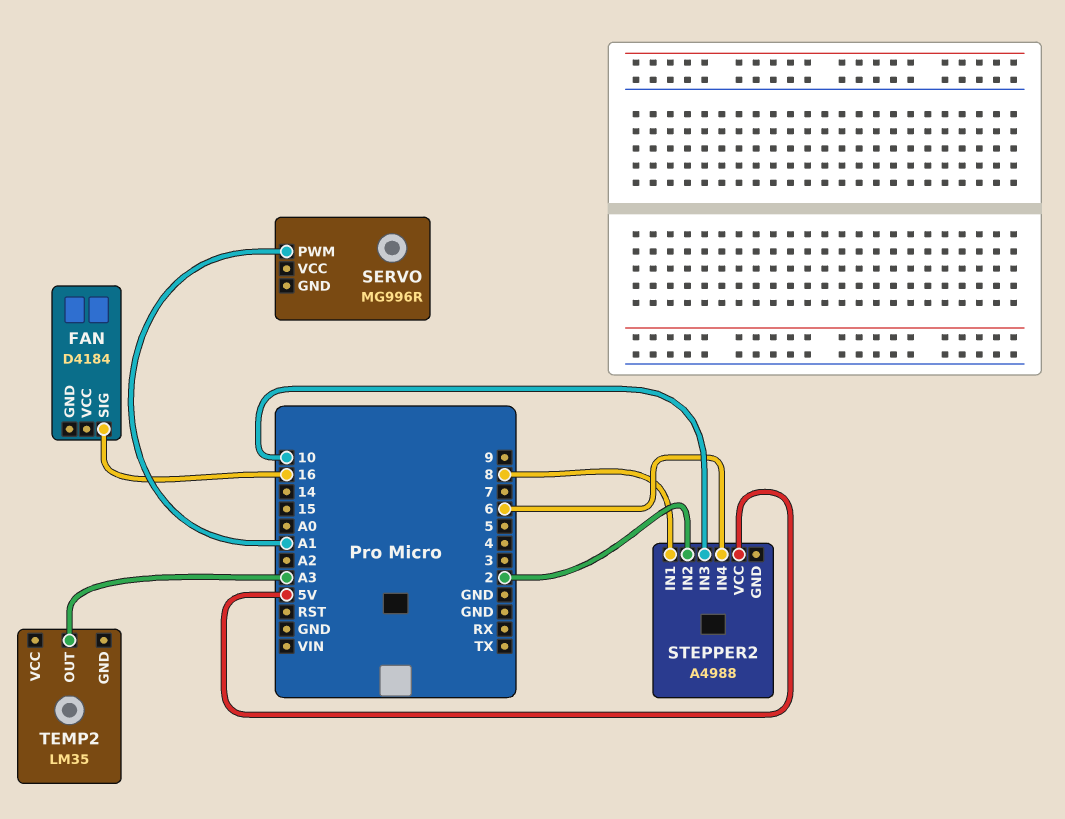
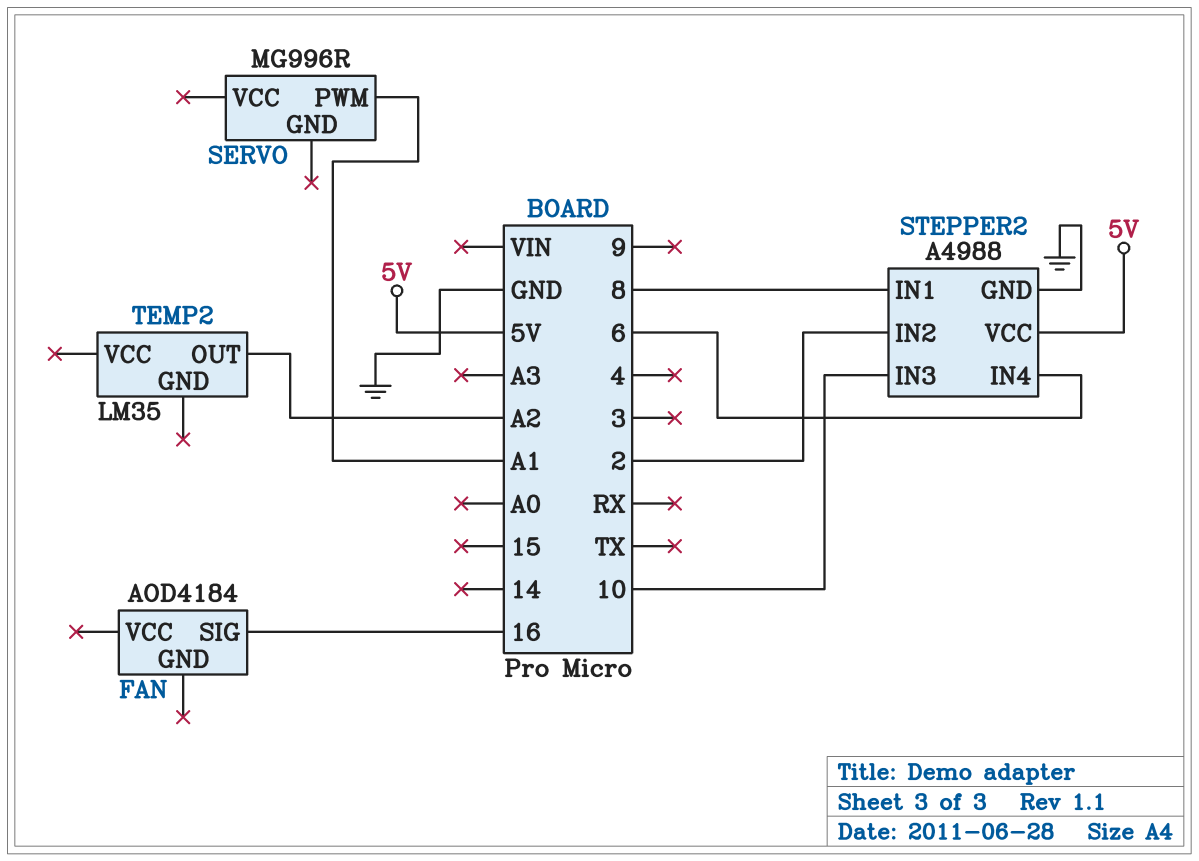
FAN: D4184 -> AOD4184
STEPPER2 pin GND: none -> GND
TEMP2 pin OUT: A3 -> A2

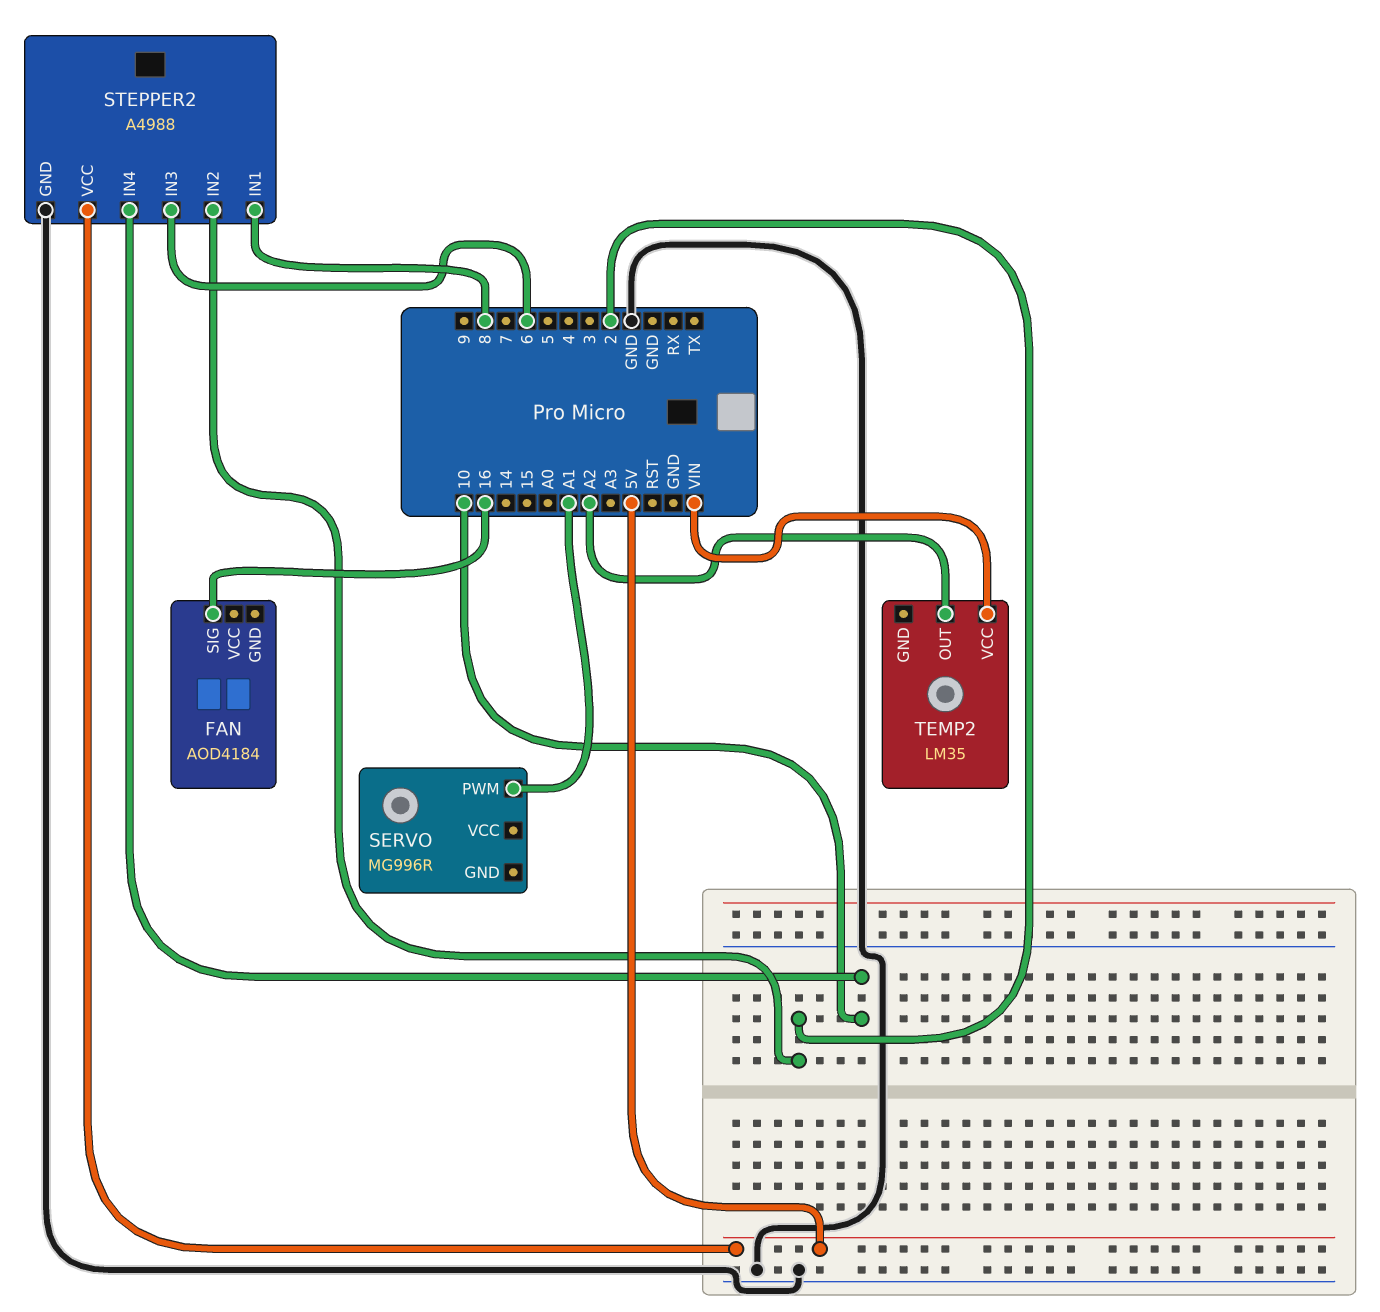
STEPPER2 pin IN3: 10 -> 6
STEPPER2 pin IN4: 6 -> 10
TEMP2 pin VCC: none -> VIN

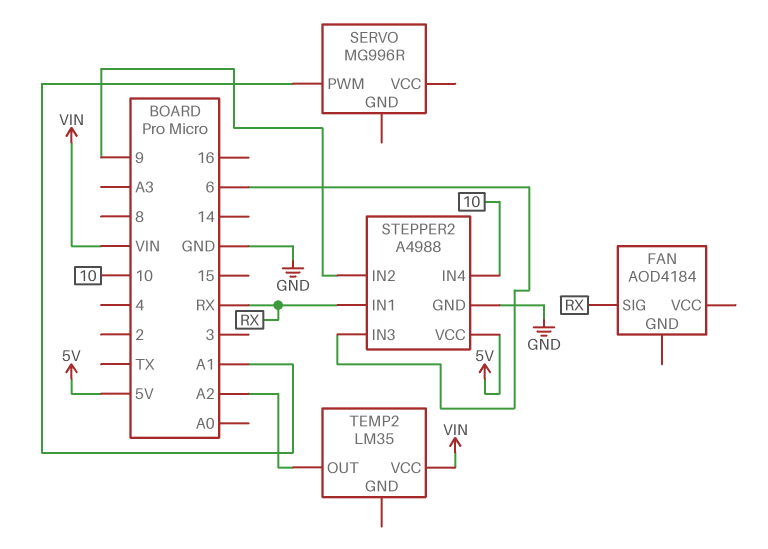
FAN pin SIG: 16 -> RX
STEPPER2 pin IN1: 8 -> RX
STEPPER2 pin IN2: 2 -> 9

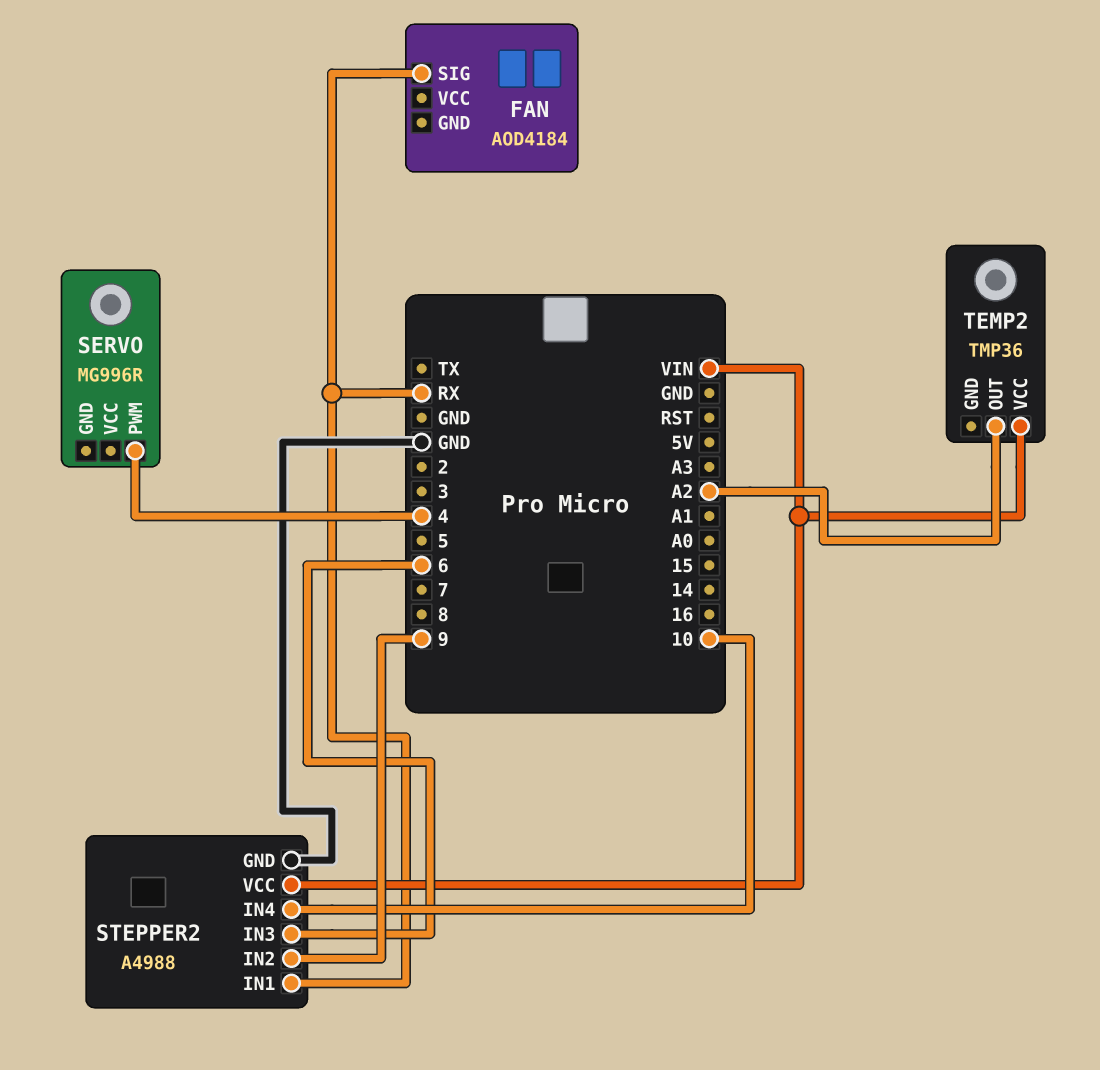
SERVO pin PWM: A1 -> 4
STEPPER2 pin VCC: 5V -> VIN
TEMP2: LM35 -> TMP36

